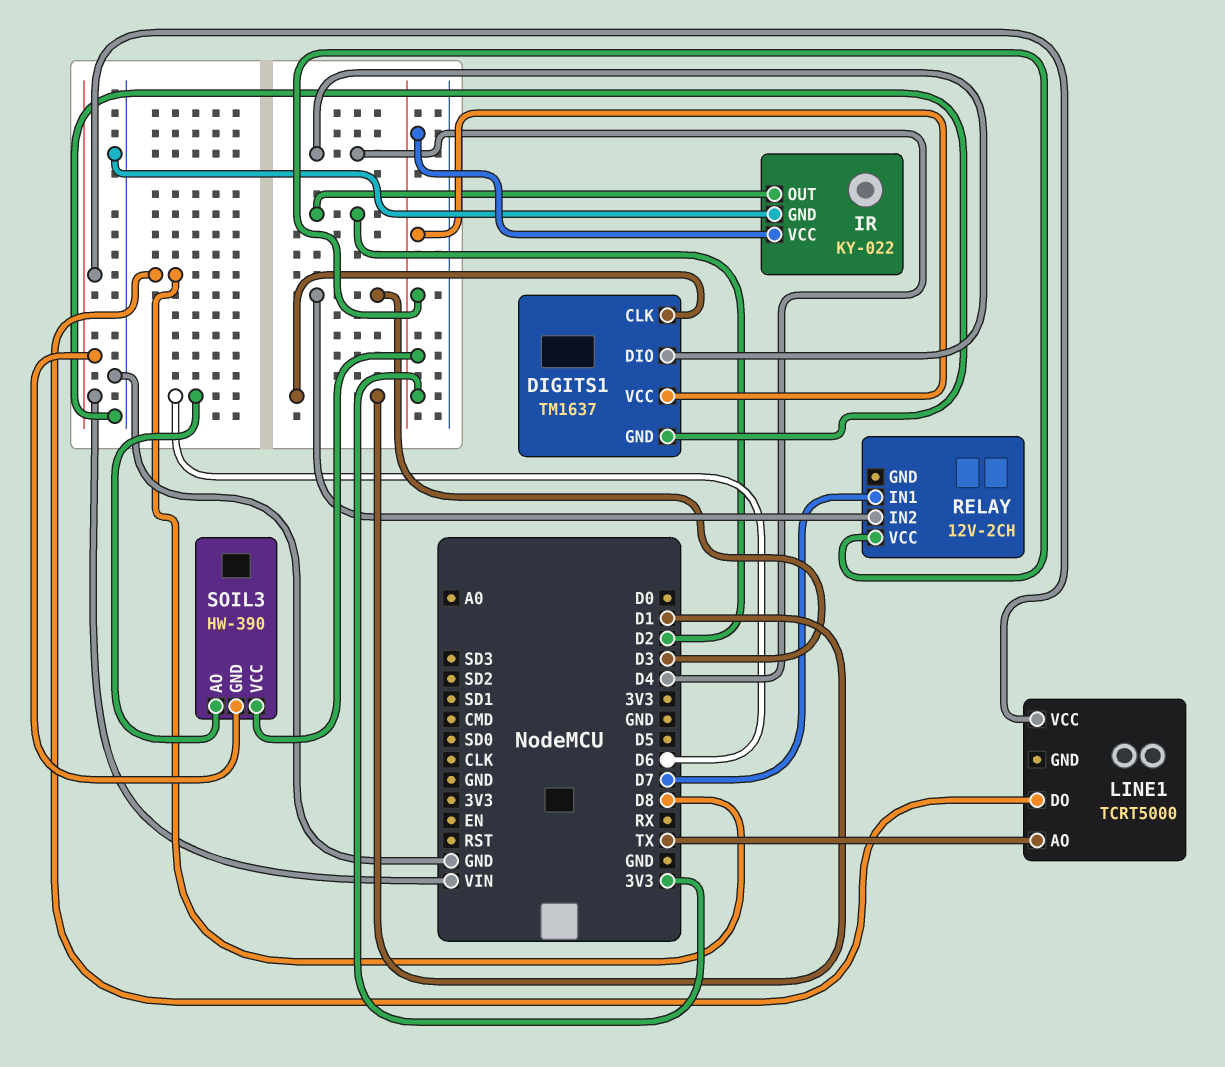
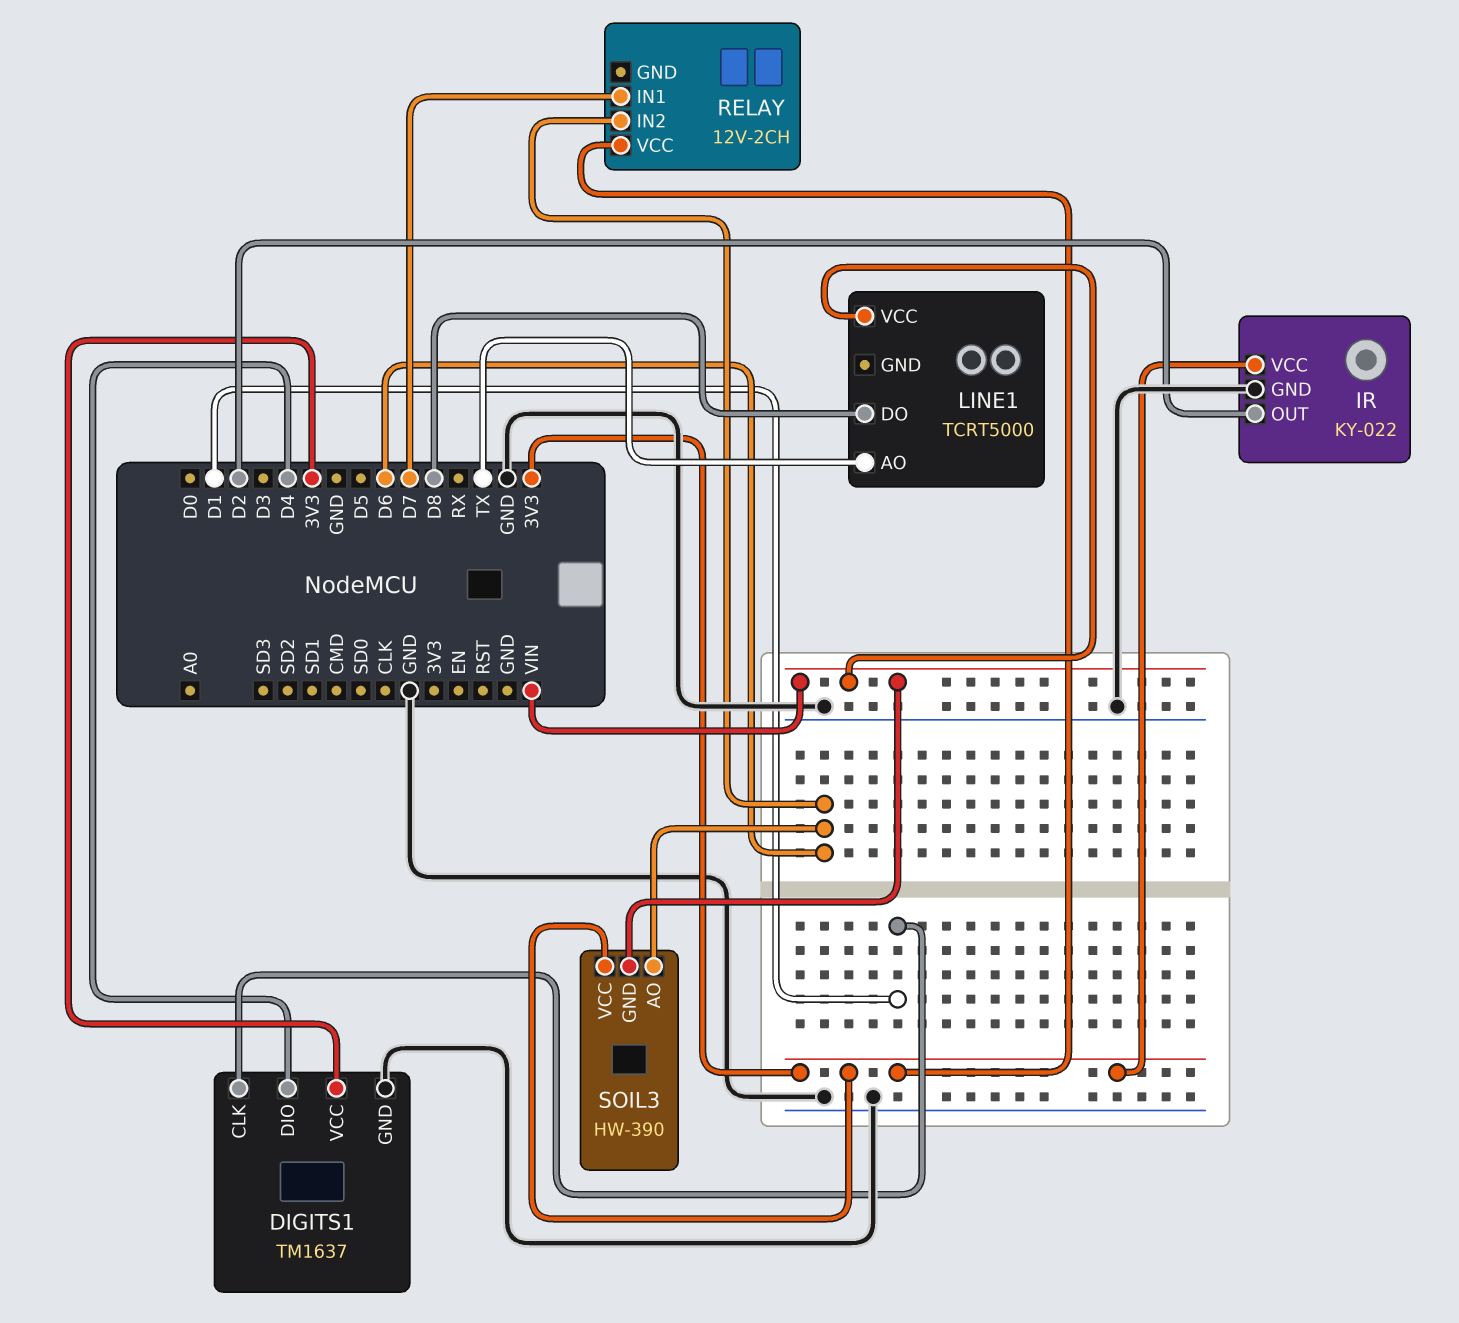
RELAY pin IN2: D3 -> D6

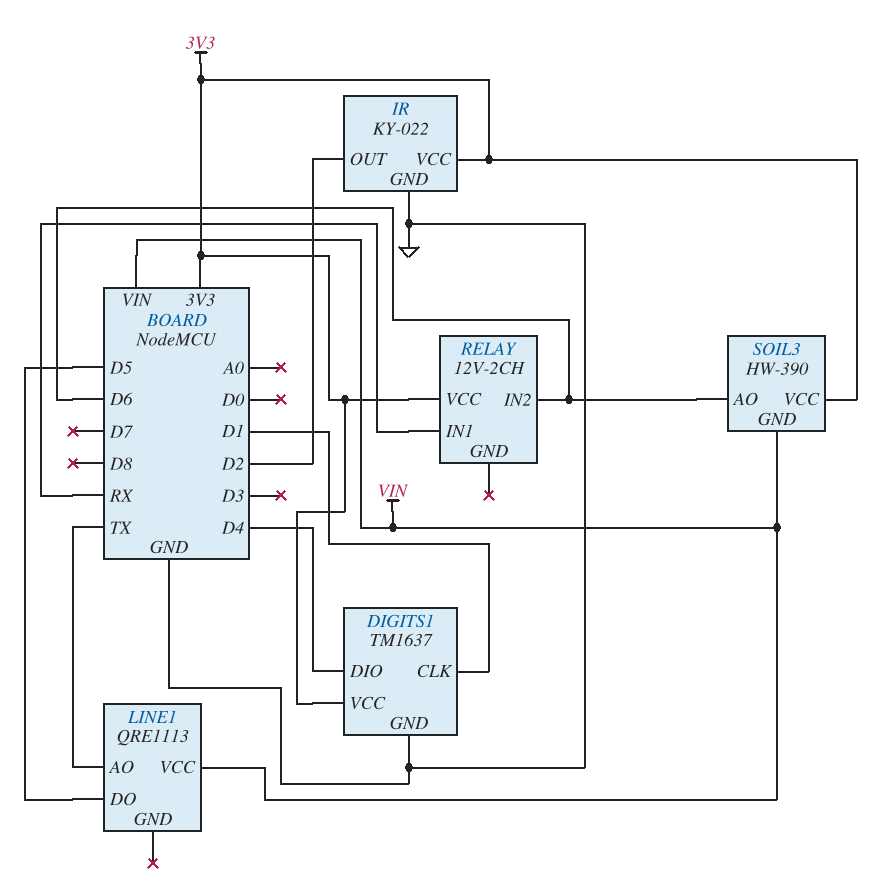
LINE1: TCRT5000 -> QRE1113
LINE1 pin DO: D8 -> D5
RELAY pin IN1: D7 -> RX

